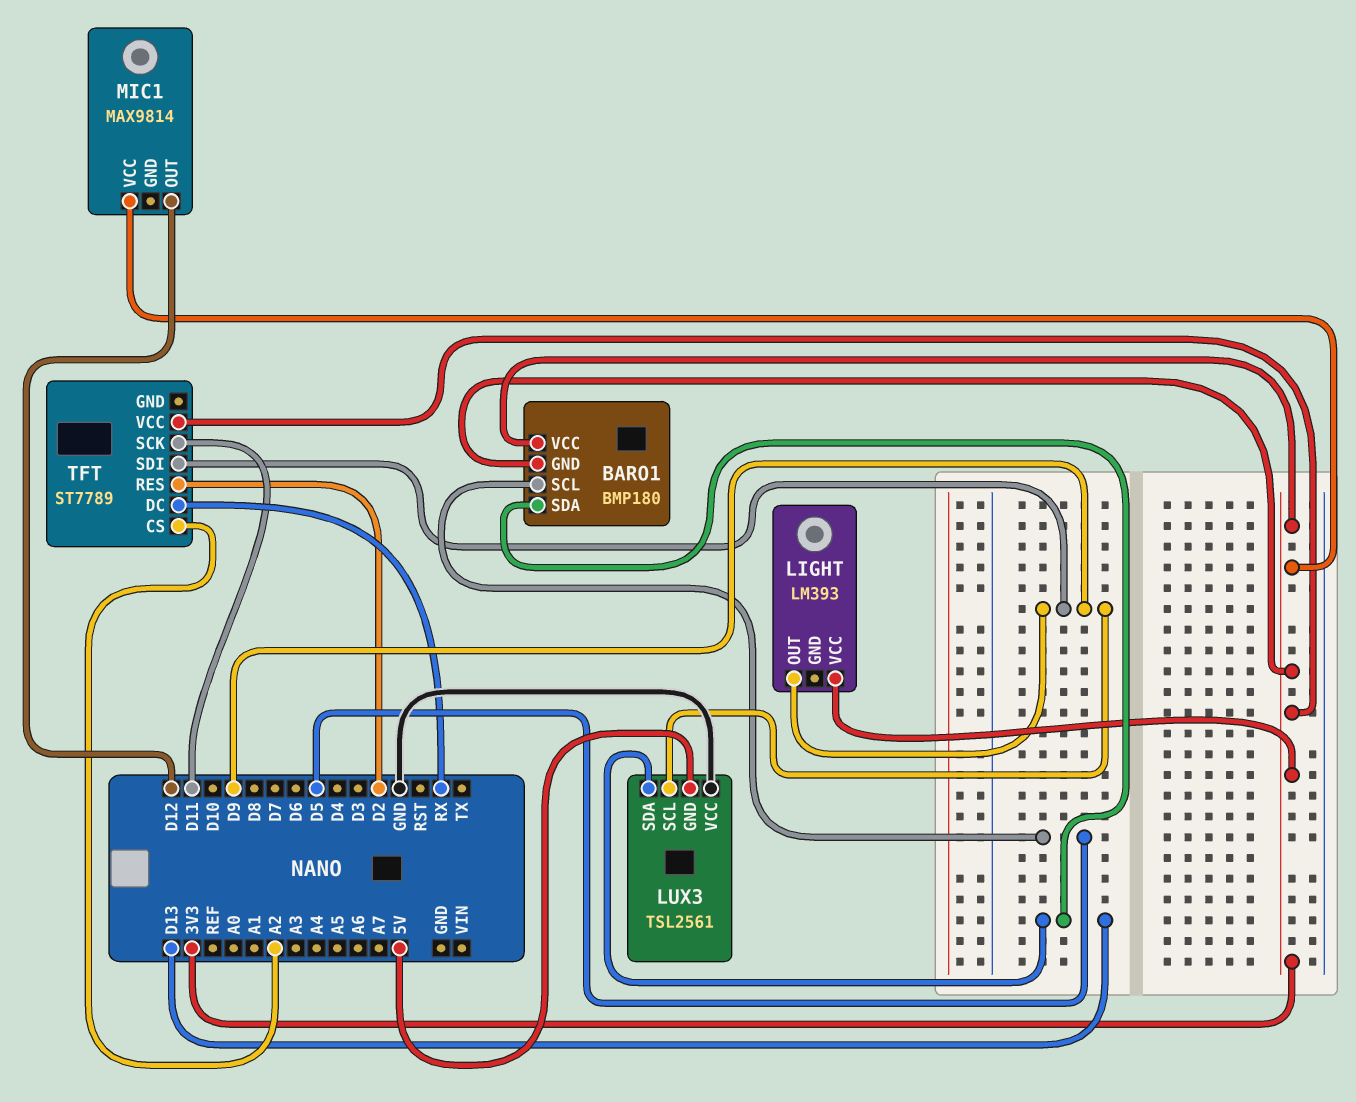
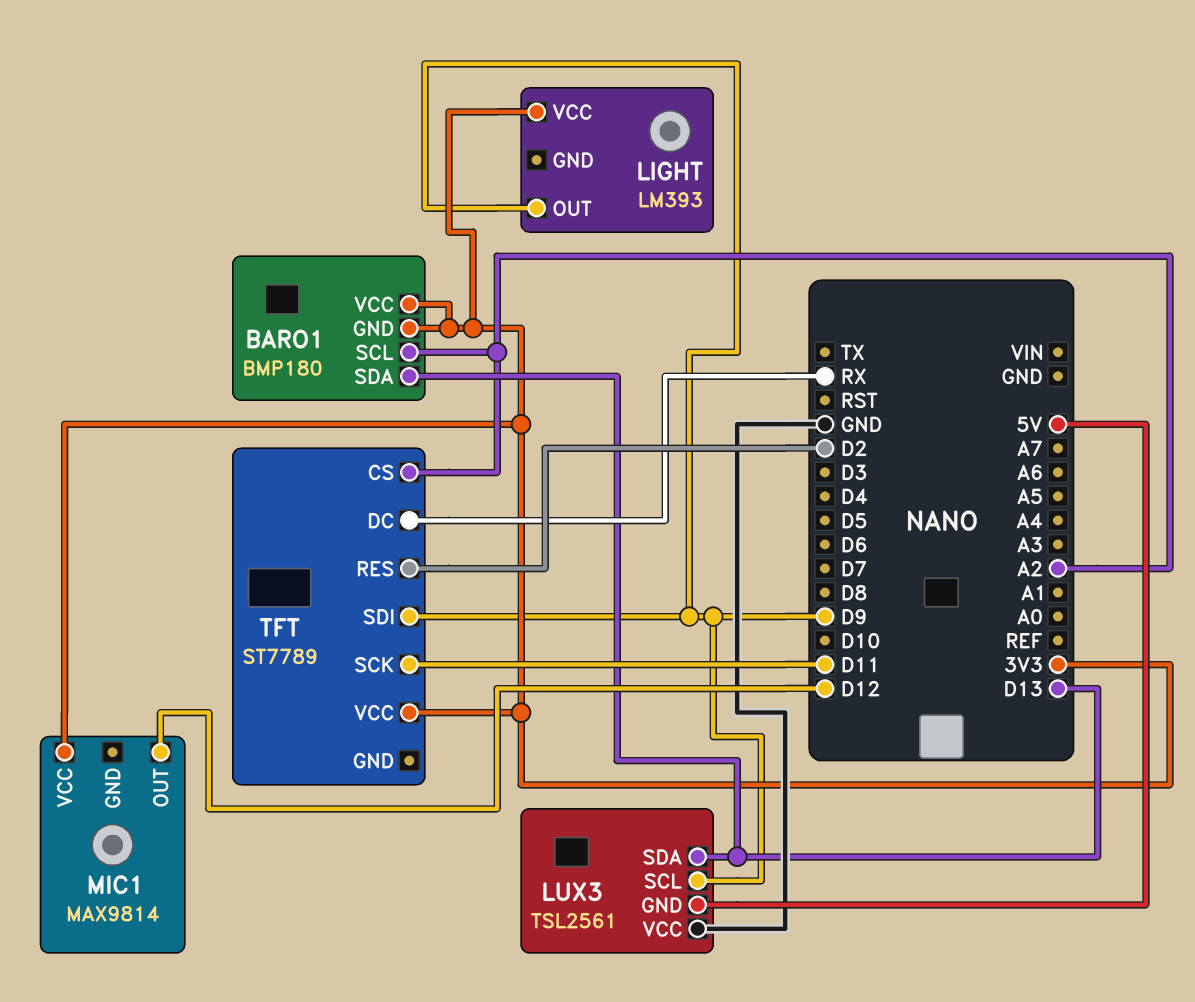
BARO1 pin SCL: D5 -> A2

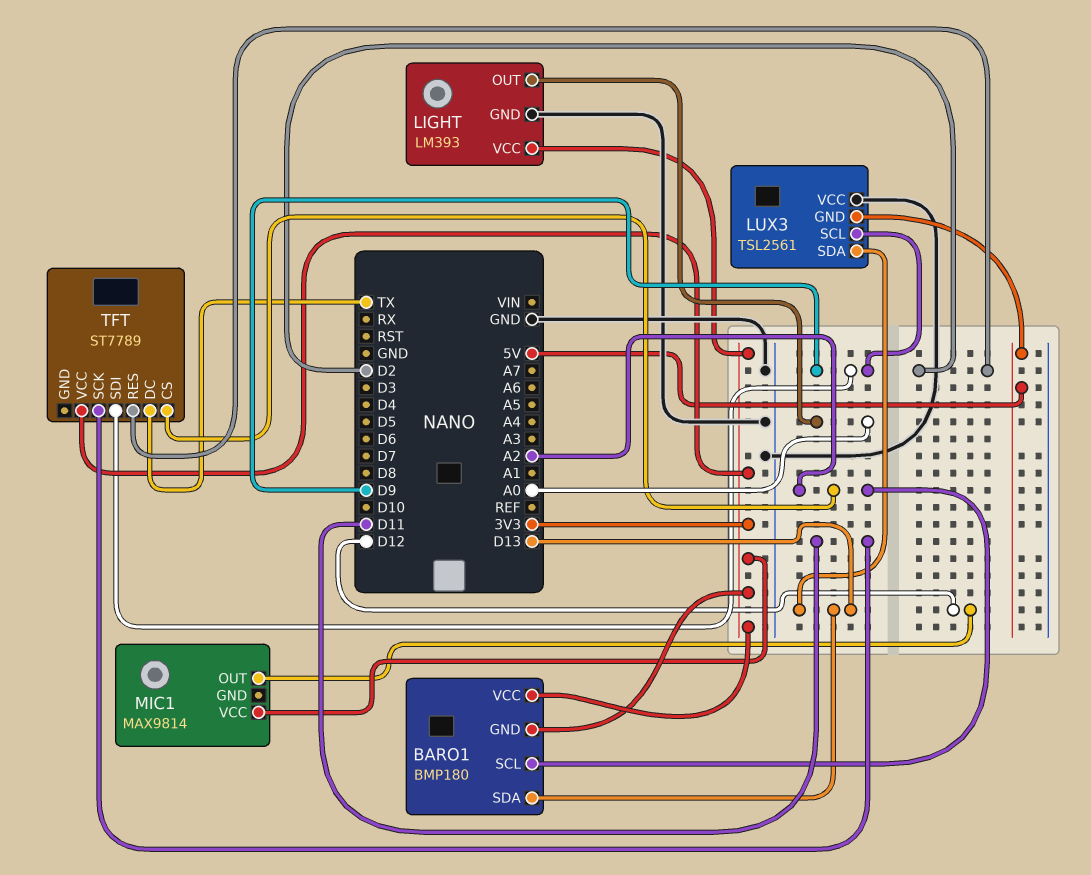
LIGHT pin GND: none -> GND
LIGHT pin OUT: D9 -> A0
TFT pin DC: RX -> TX

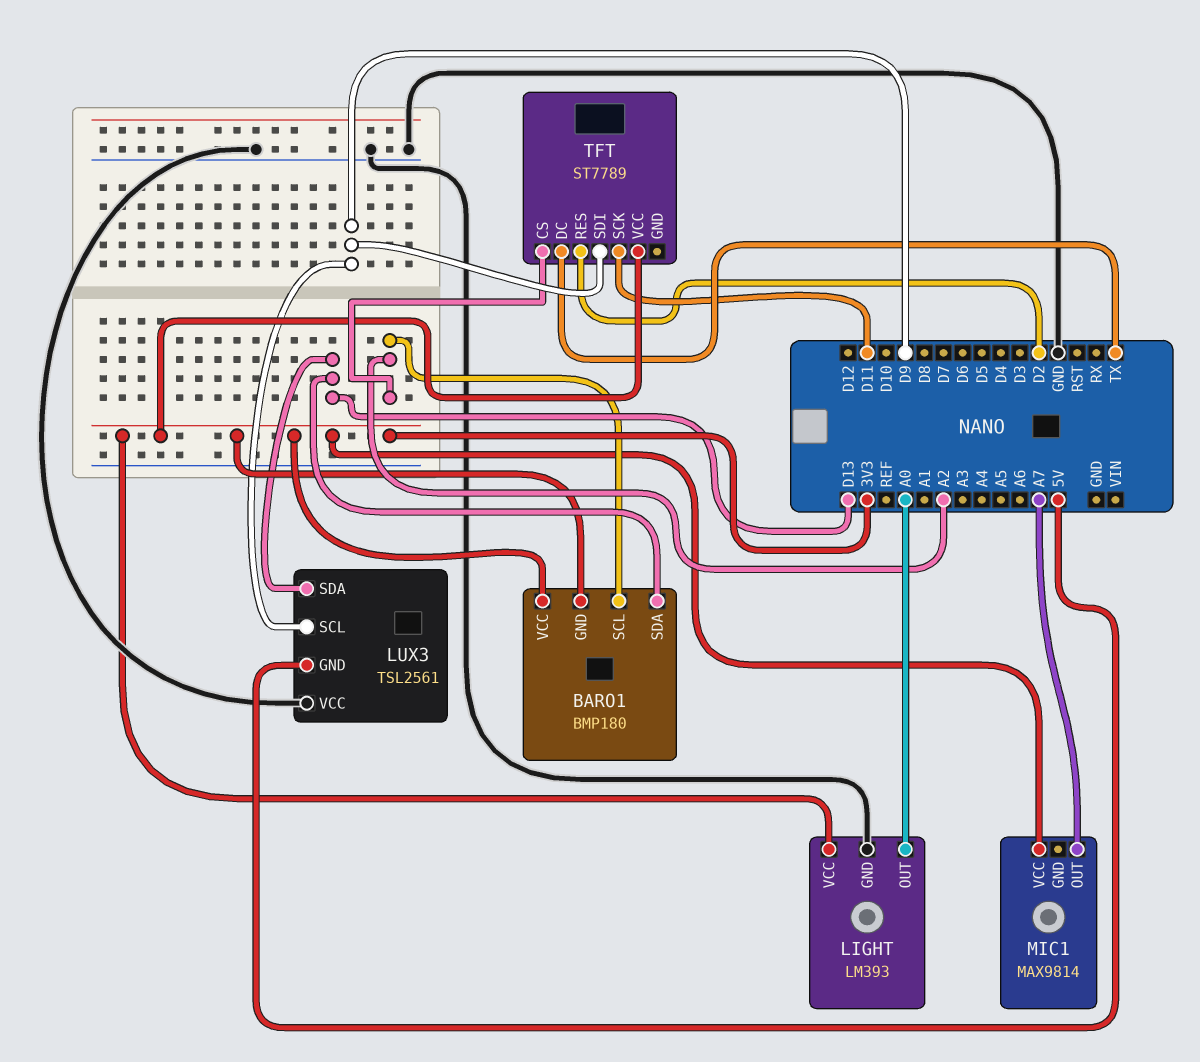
MIC1 pin OUT: D12 -> A7

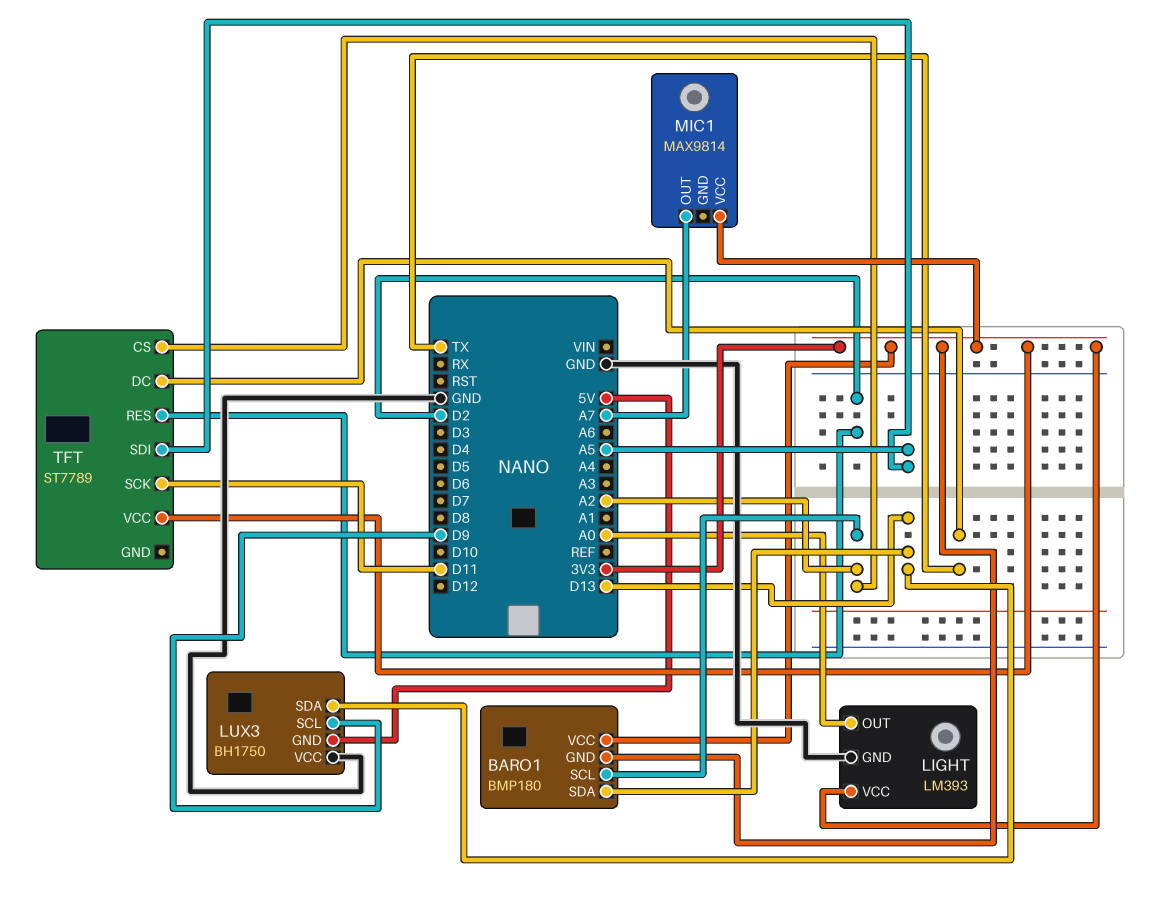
LUX3: TSL2561 -> BH1750
TFT pin SDI: D9 -> A5

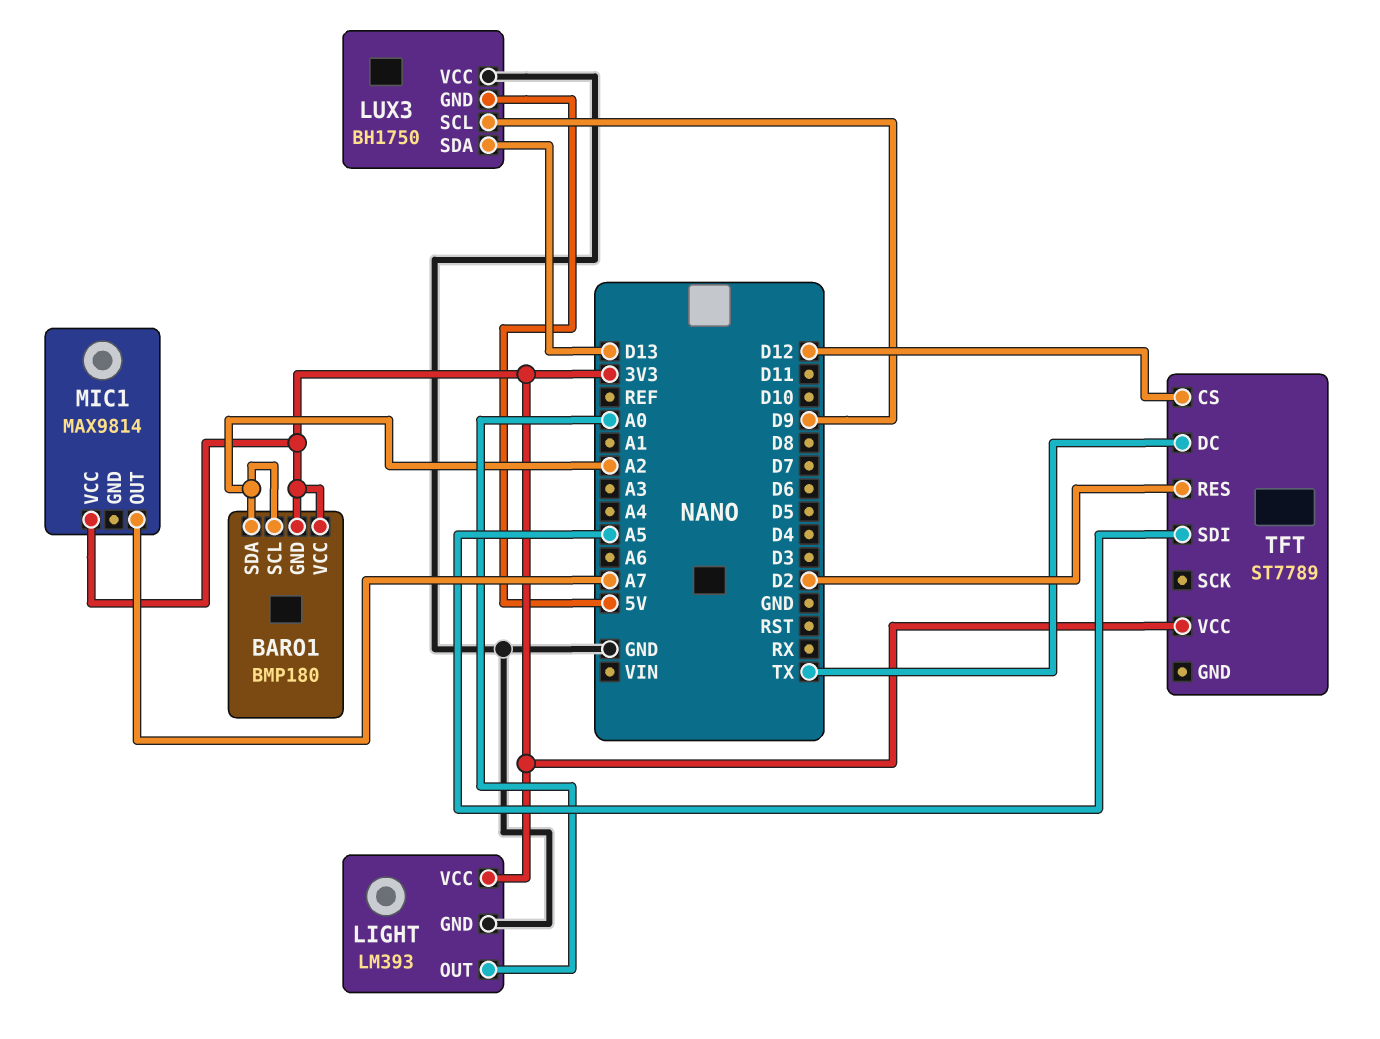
BARO1 pin SDA: D13 -> A2
TFT pin CS: A2 -> D12
TFT pin SCK: D11 -> none

